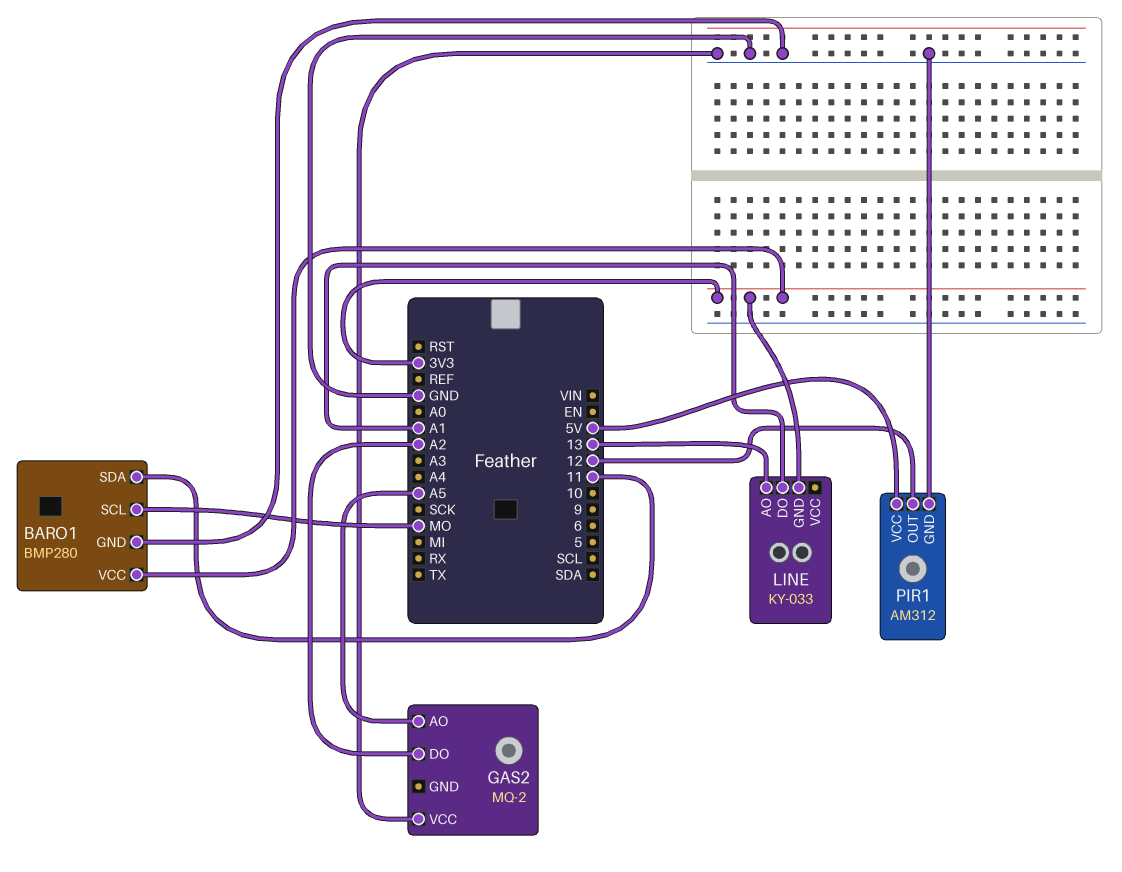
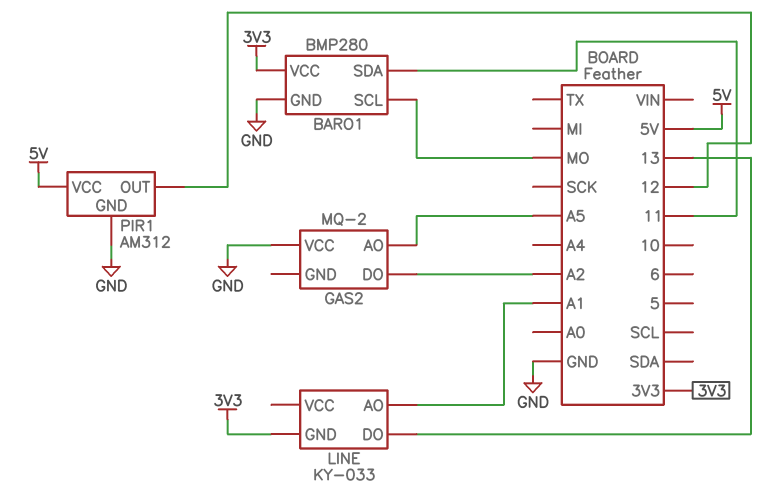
LINE pin AO: 13 -> A1
LINE pin DO: A1 -> 13

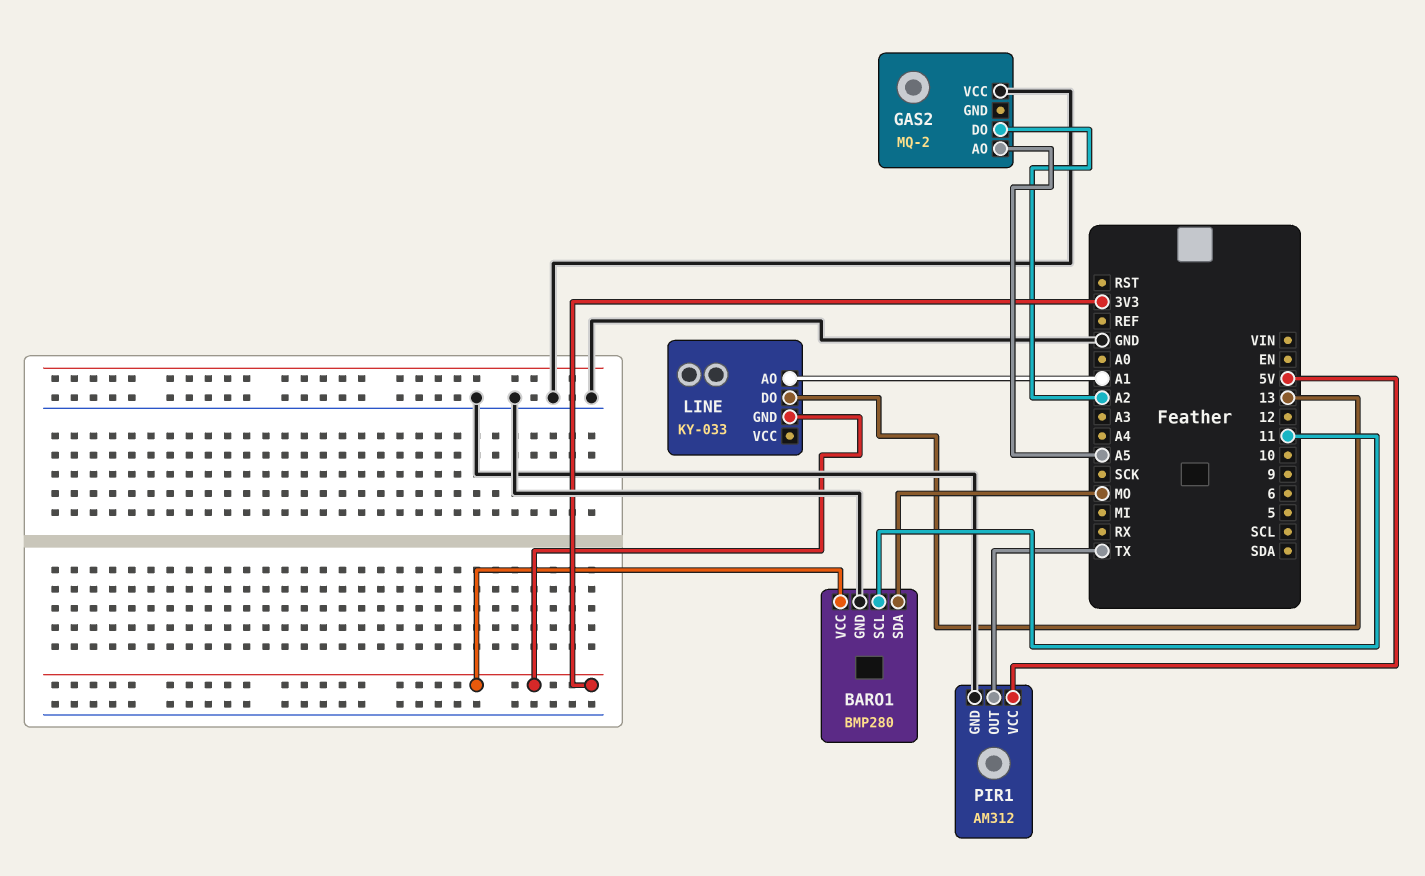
BARO1 pin SCL: MO -> 11
BARO1 pin SDA: 11 -> MO
PIR1 pin OUT: 12 -> TX

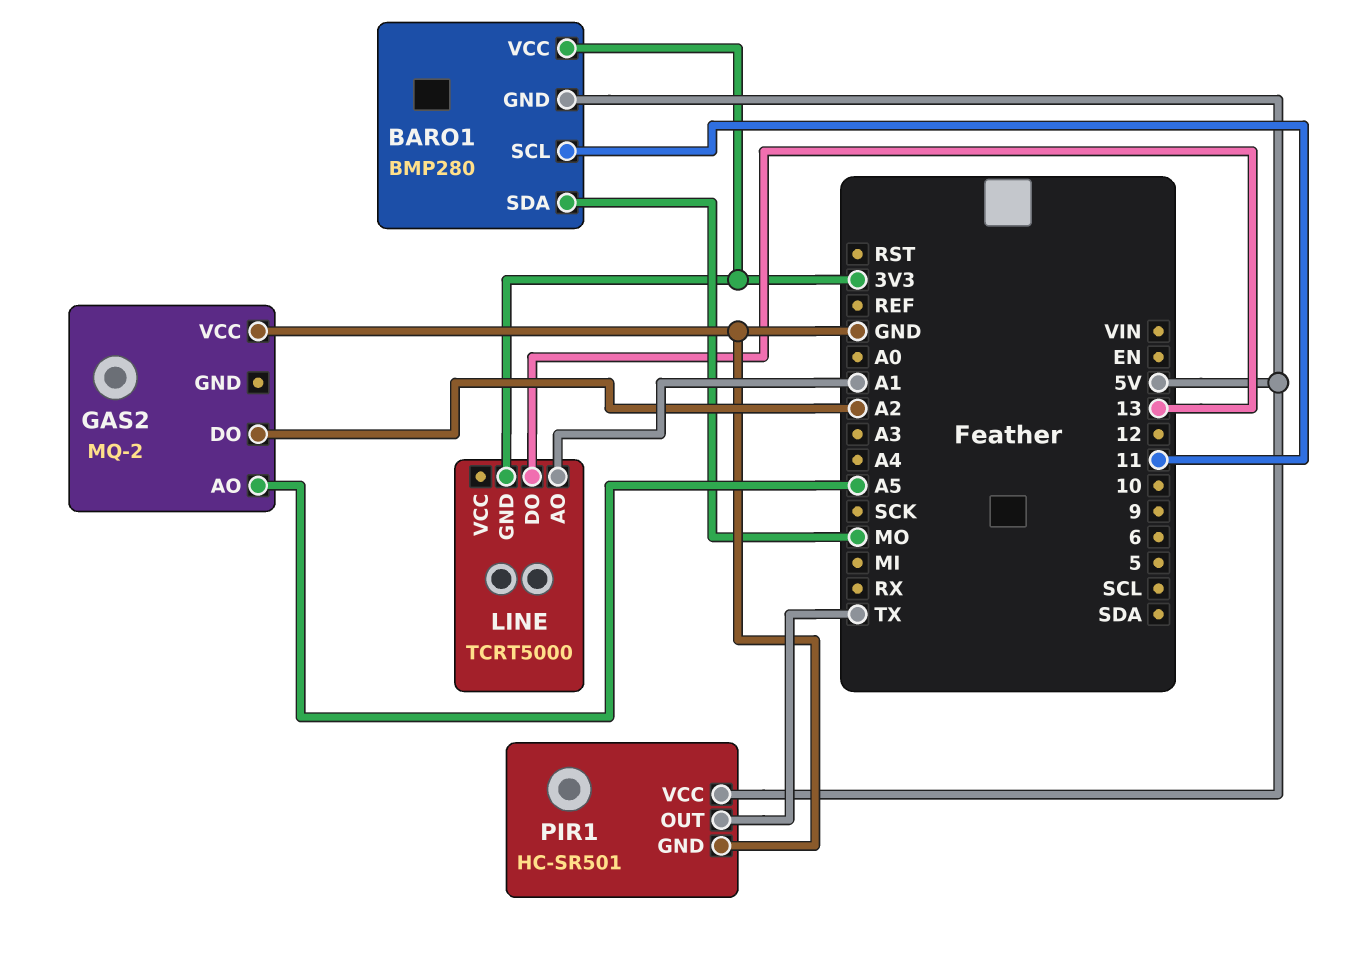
BARO1 pin GND: GND -> 5V
LINE: KY-033 -> TCRT5000
PIR1: AM312 -> HC-SR501

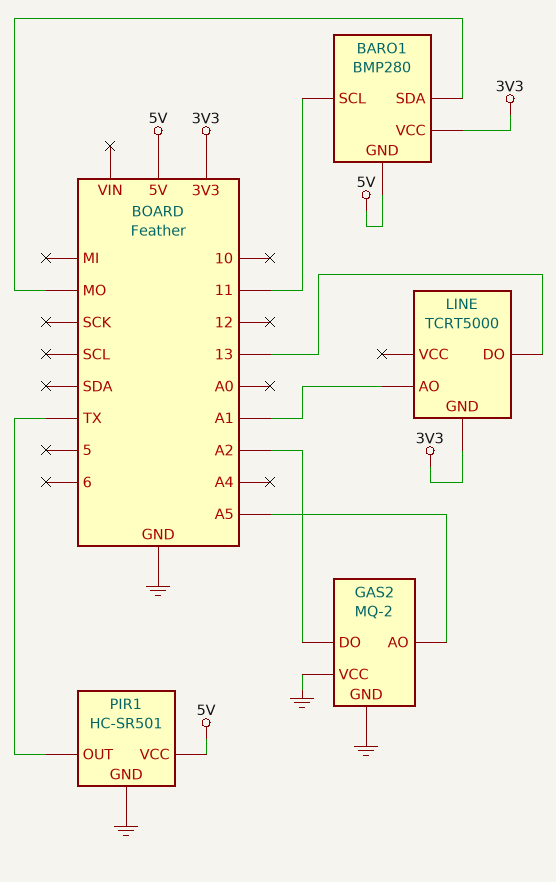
GAS2 pin GND: none -> GND

